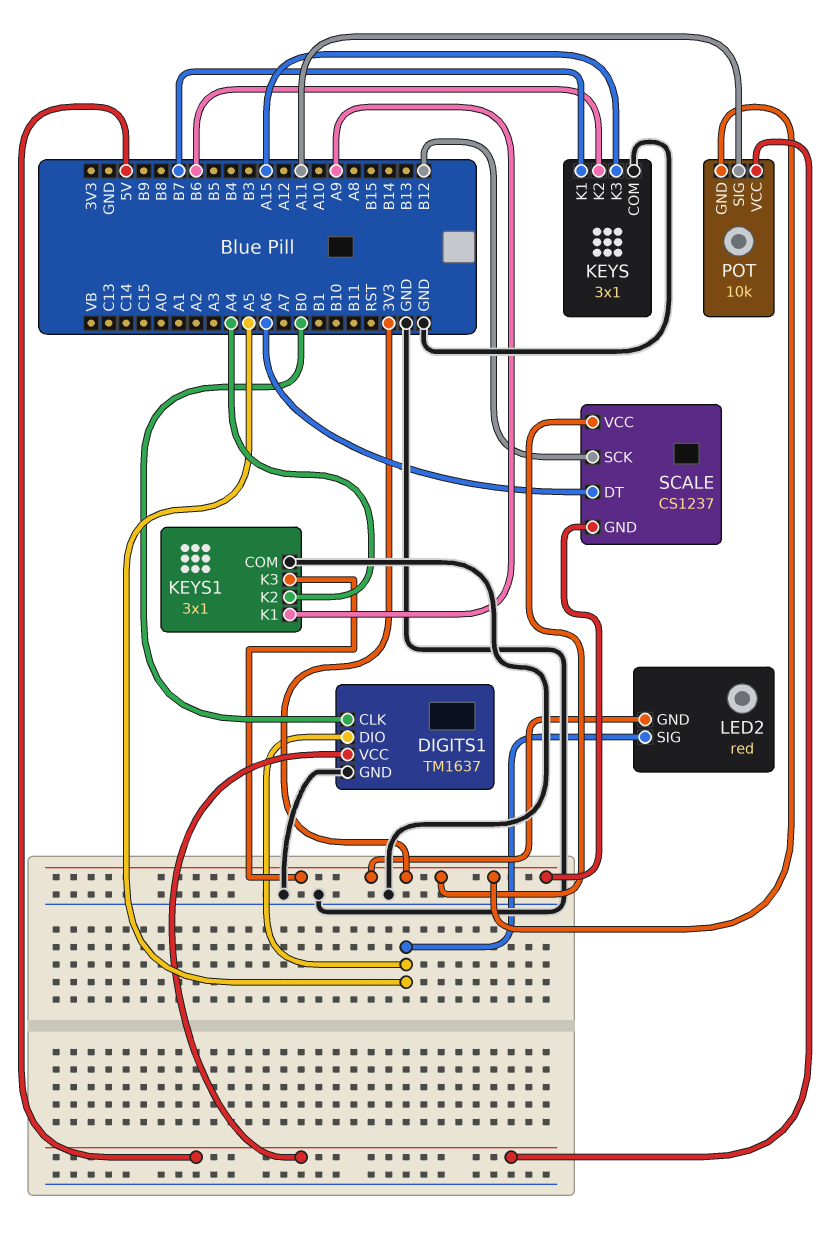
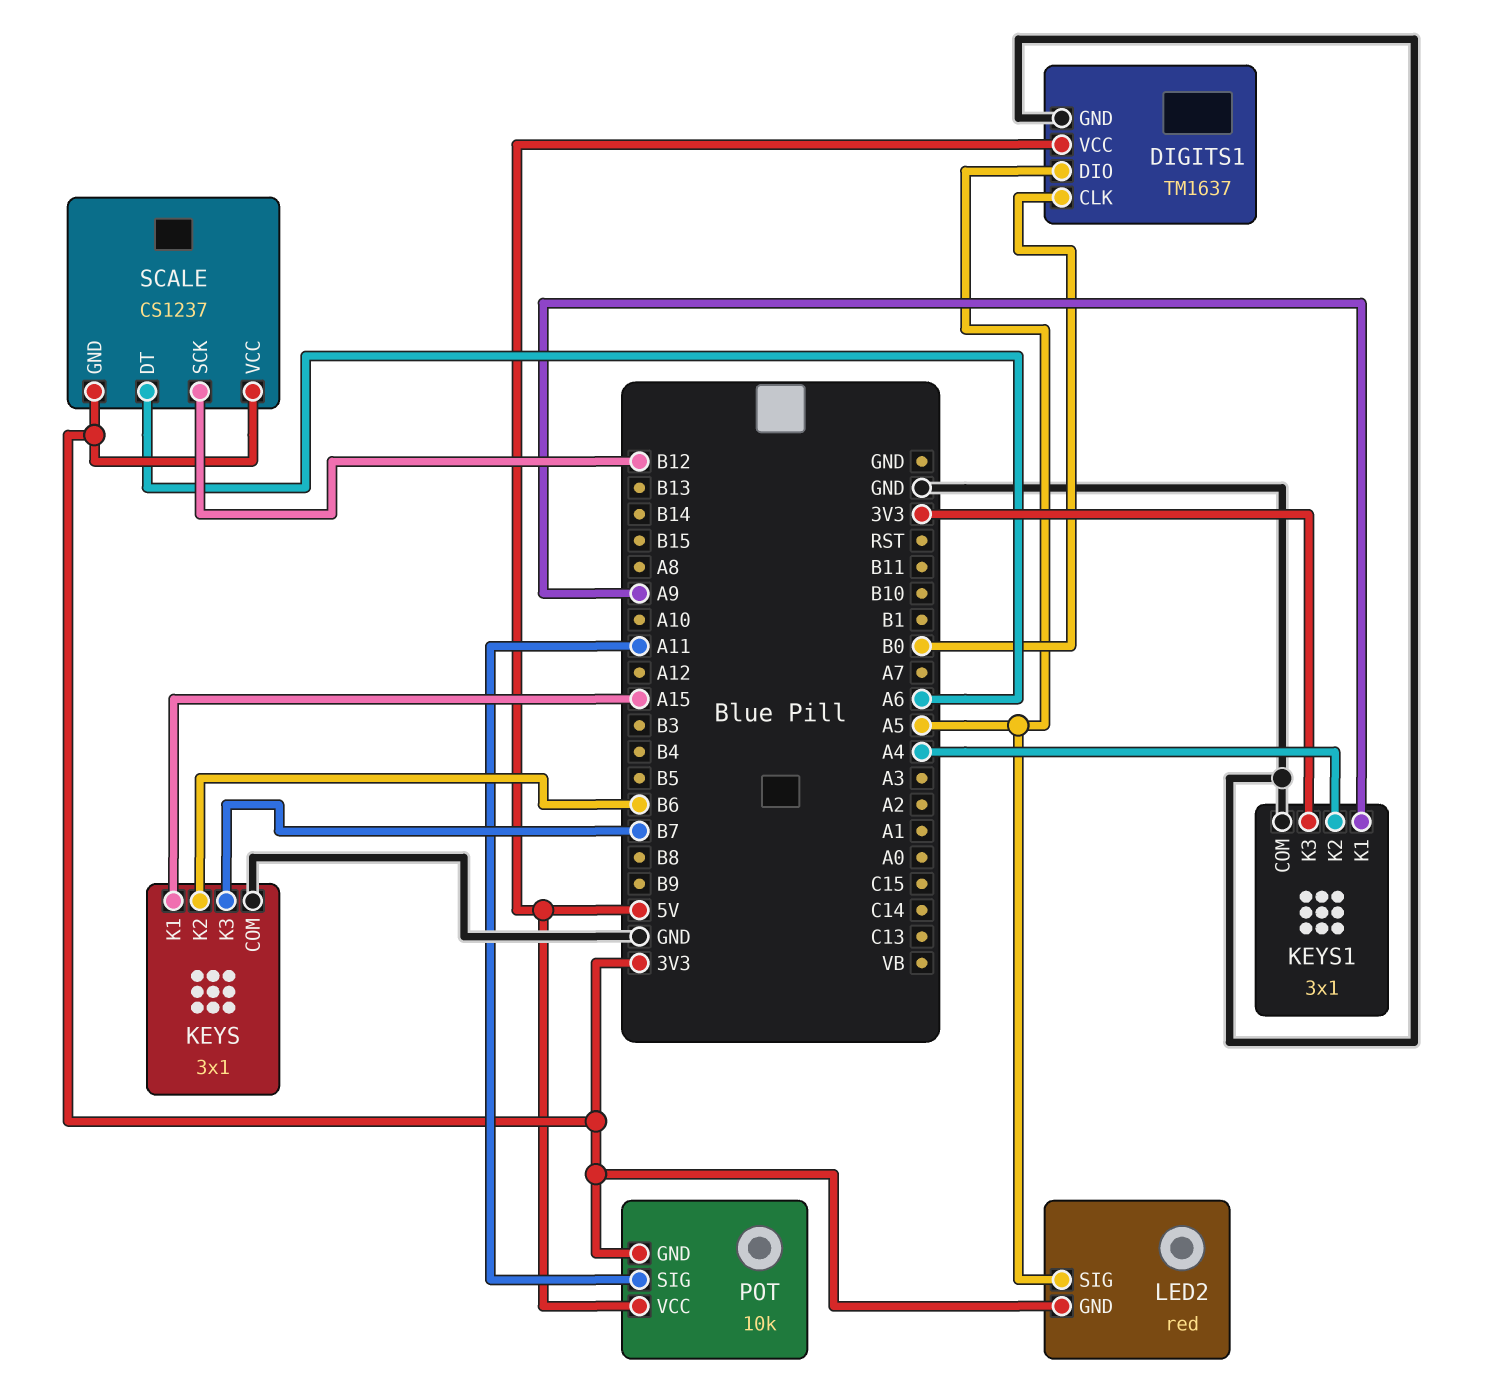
KEYS pin K1: B7 -> A15
KEYS pin K3: A15 -> B7

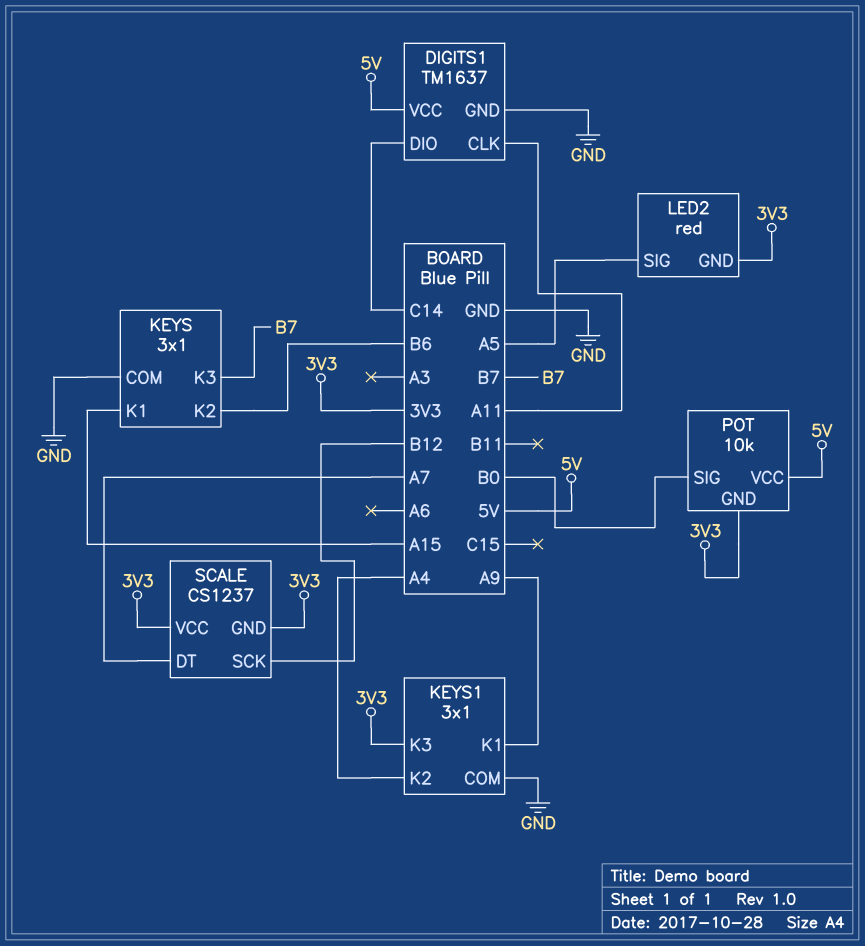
DIGITS1 pin CLK: B0 -> A11
DIGITS1 pin DIO: A5 -> C14
POT pin SIG: A11 -> B0
SCALE pin DT: A6 -> A7

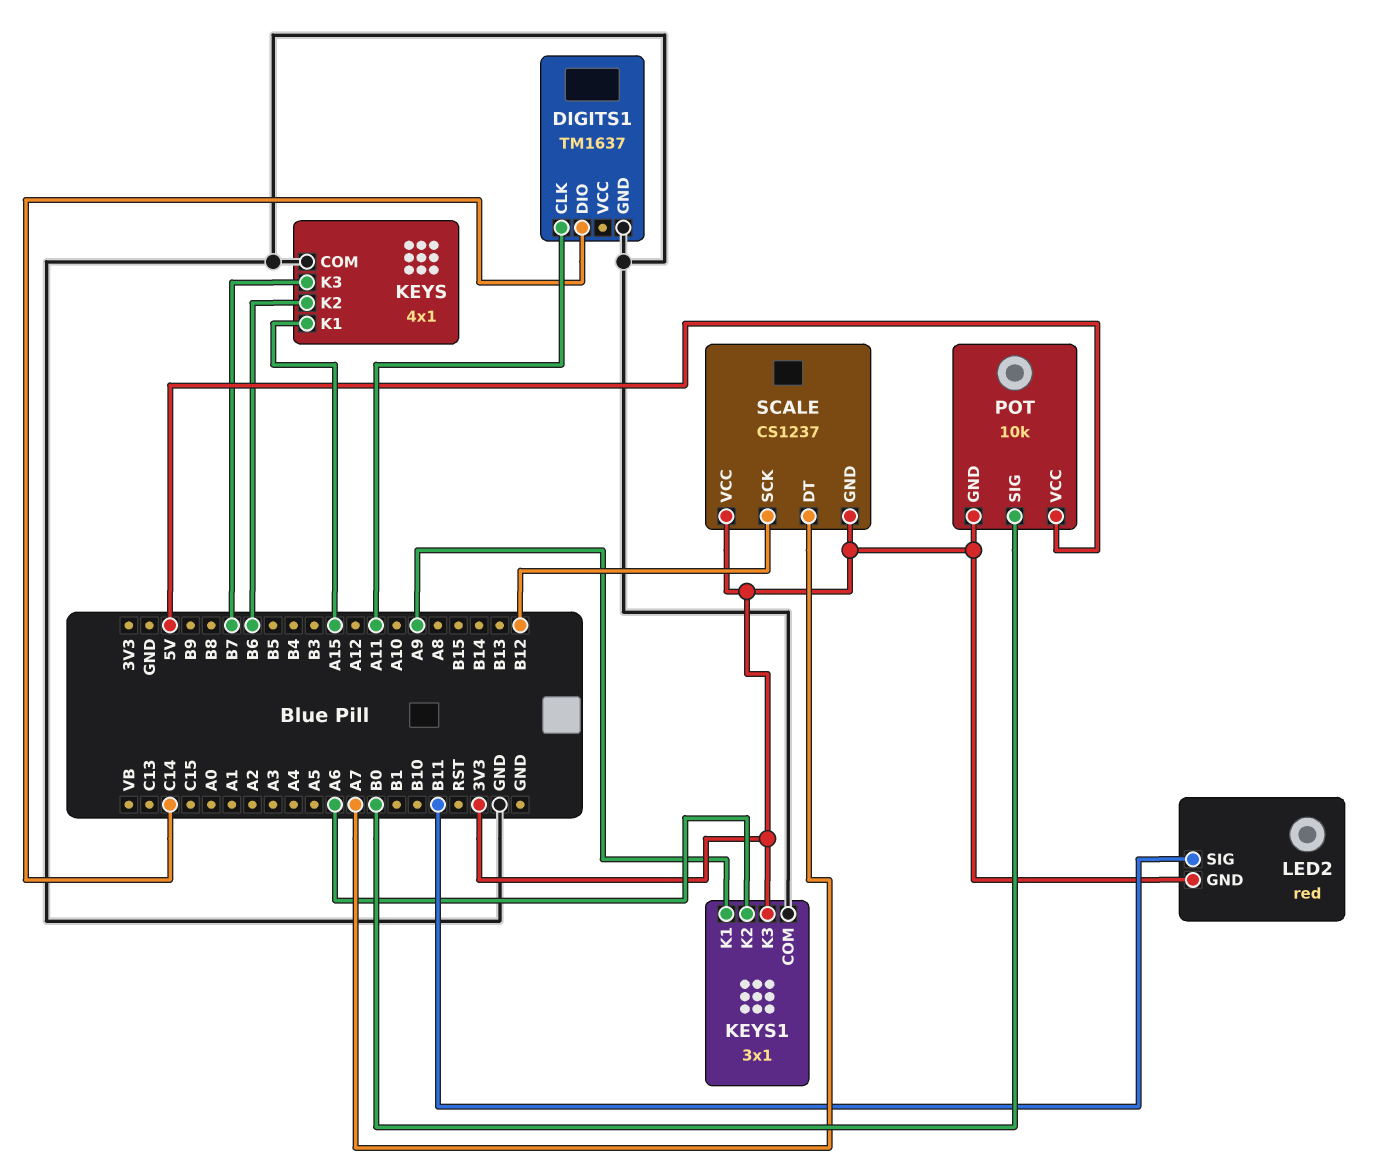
DIGITS1 pin VCC: 5V -> none
KEYS: 3x1 -> 4x1
KEYS1 pin K2: A4 -> A6
LED2 pin SIG: A5 -> B11

